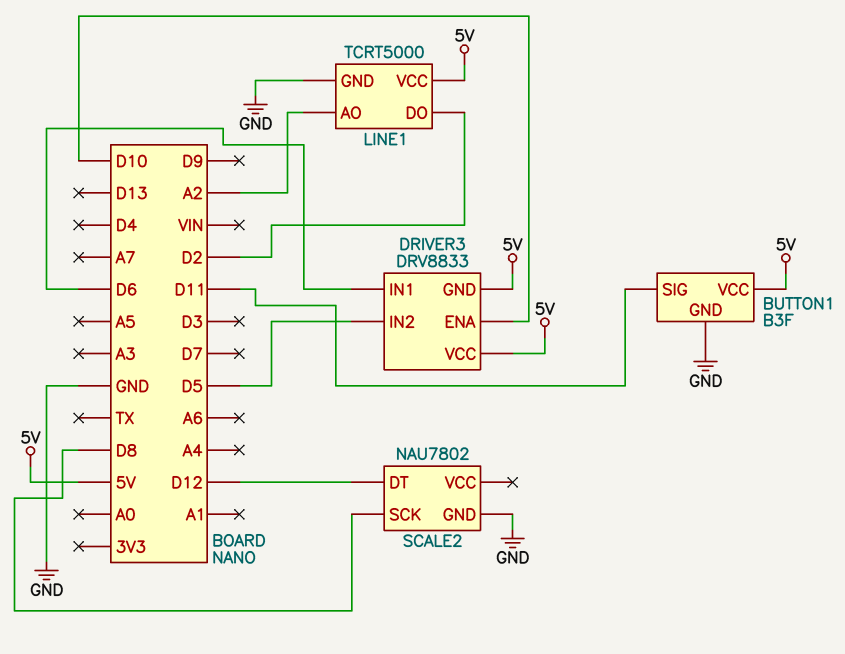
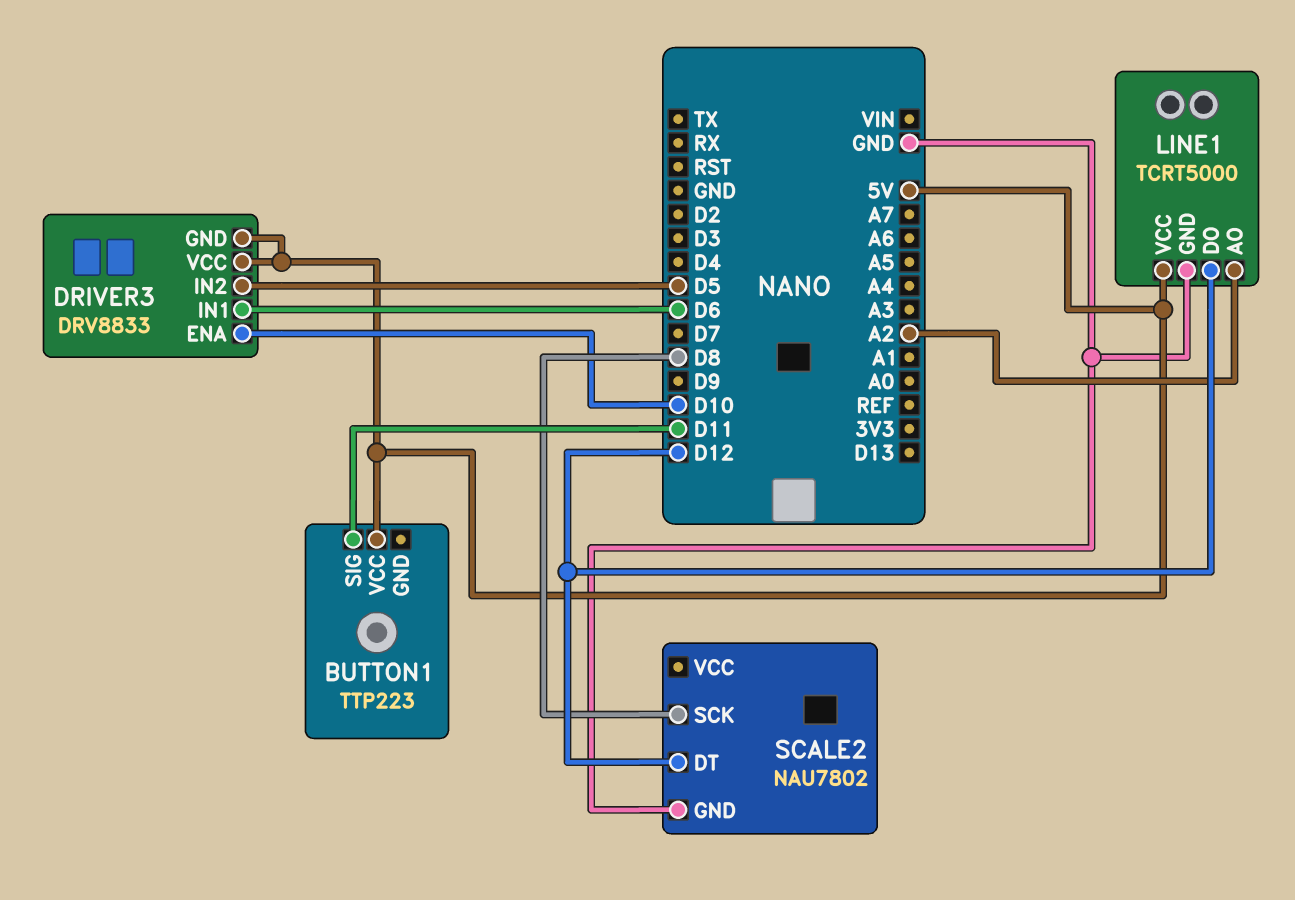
BUTTON1: B3F -> TTP223
BUTTON1 pin GND: GND -> none
LINE1 pin DO: D2 -> D12

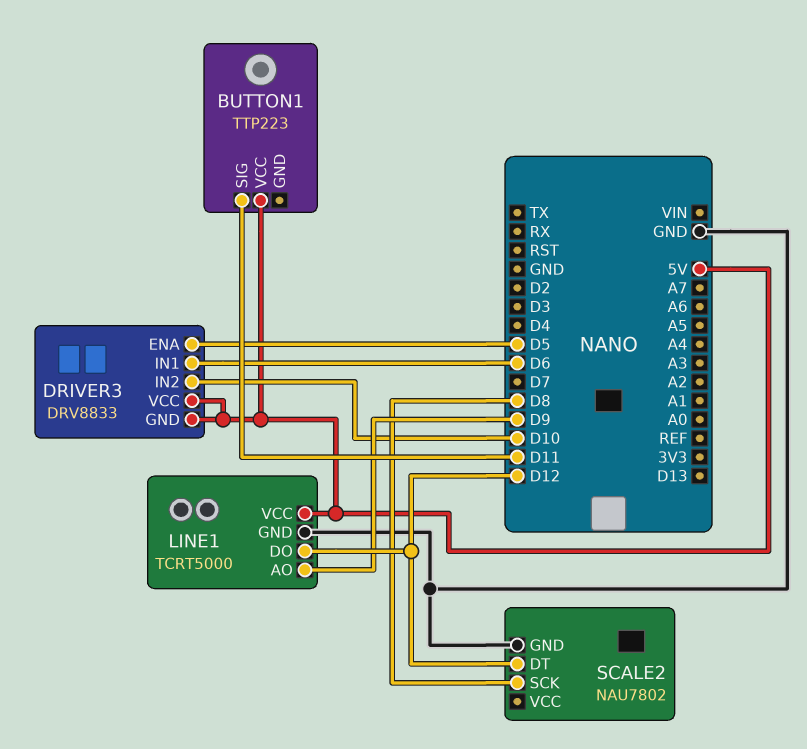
DRIVER3 pin ENA: D10 -> D5
DRIVER3 pin IN2: D5 -> D10
LINE1 pin AO: A2 -> D9

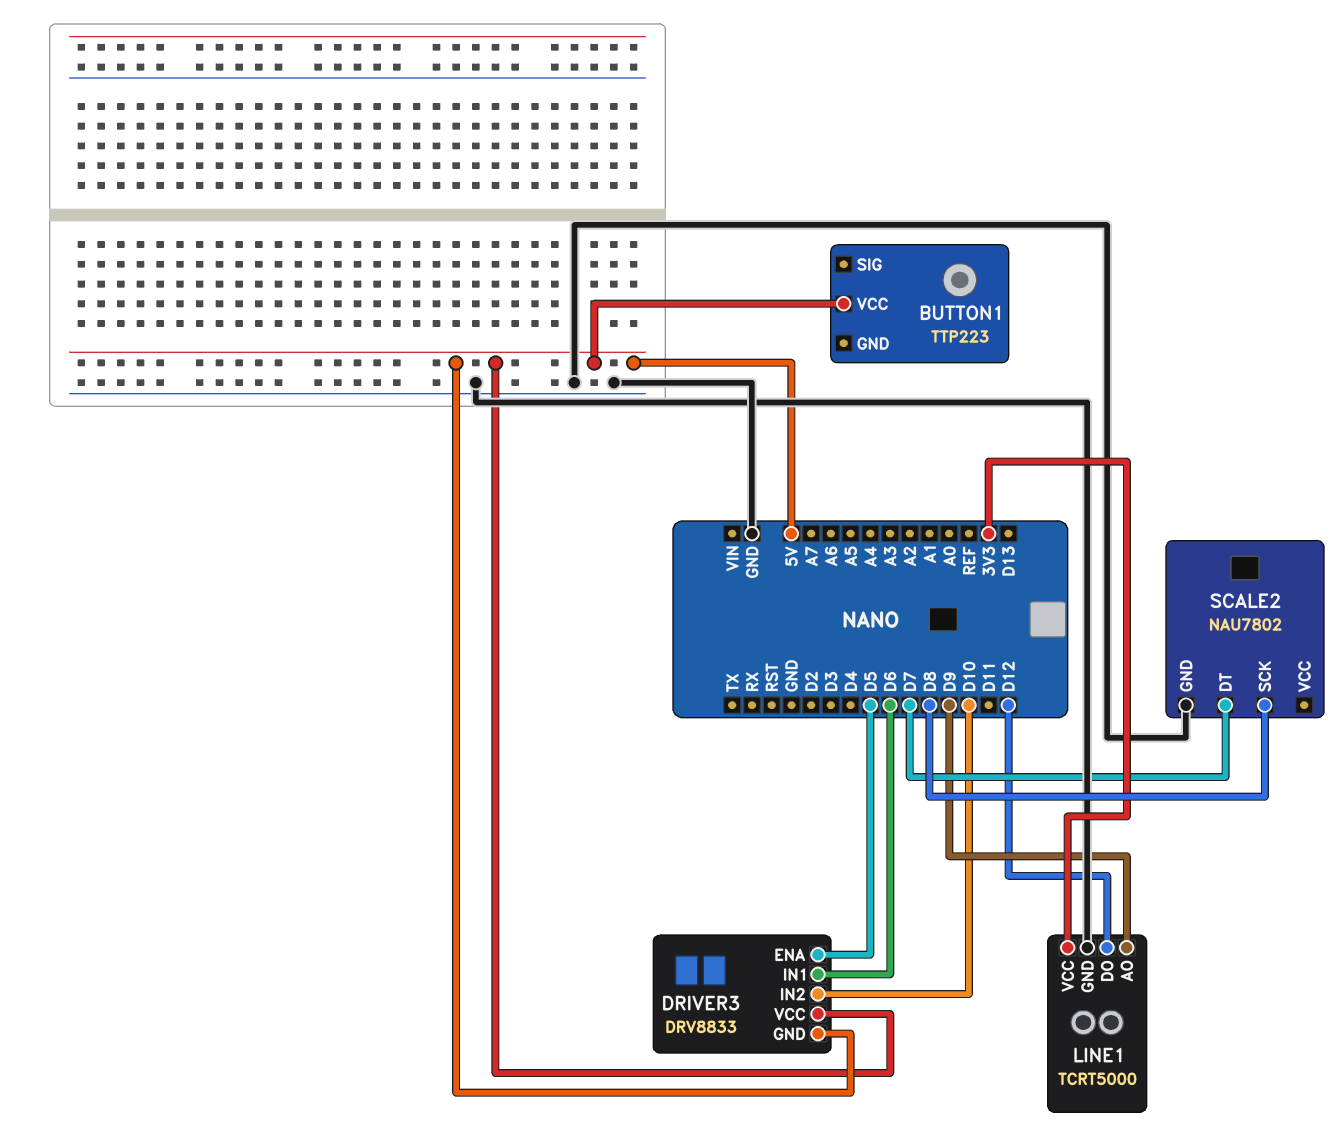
BUTTON1 pin SIG: D11 -> none
LINE1 pin VCC: 5V -> 3V3
SCALE2 pin DT: D12 -> D7

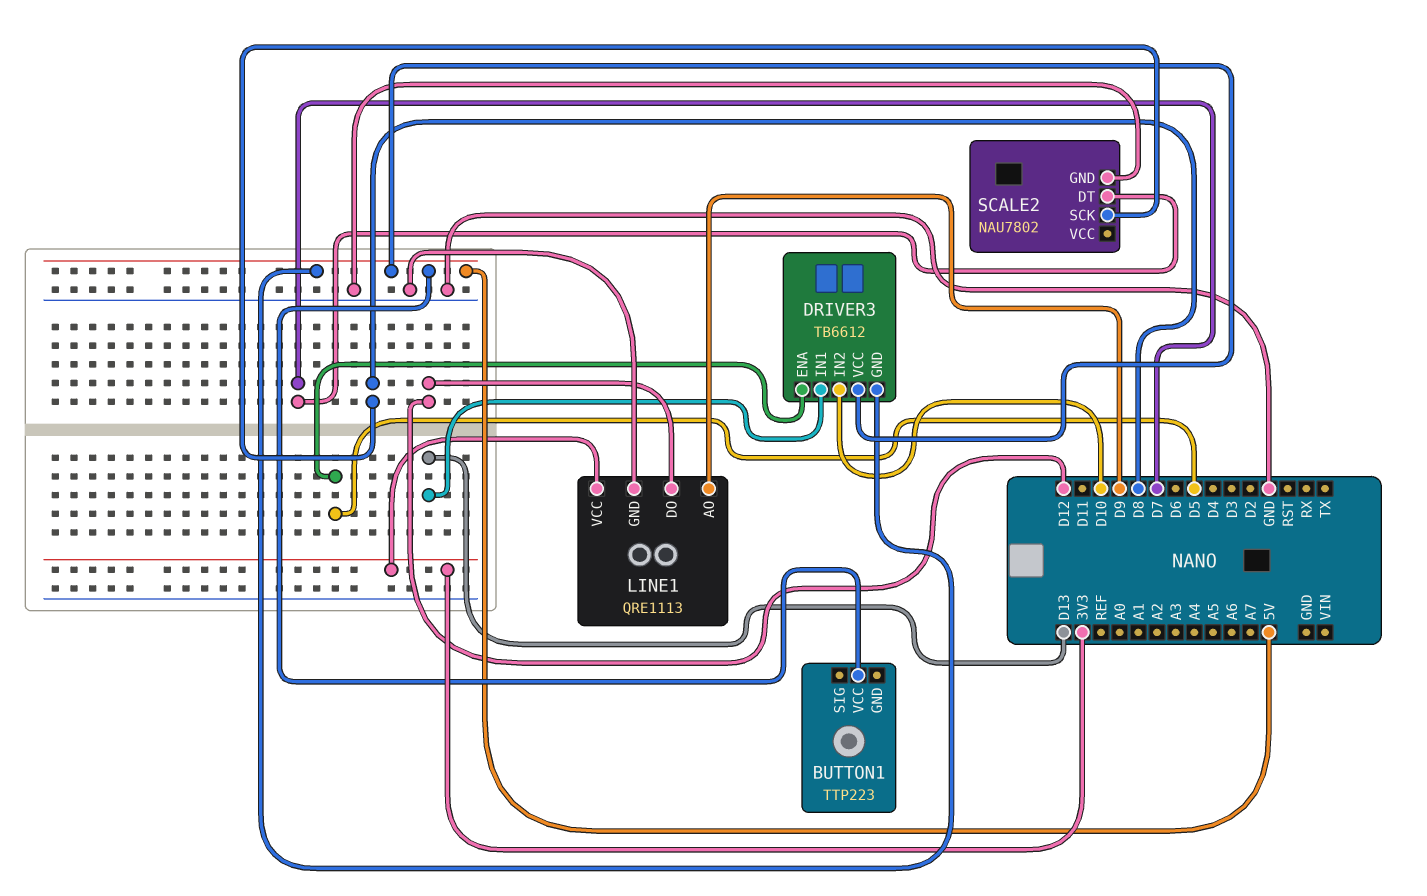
DRIVER3: DRV8833 -> TB6612
DRIVER3 pin IN1: D6 -> D13
LINE1: TCRT5000 -> QRE1113

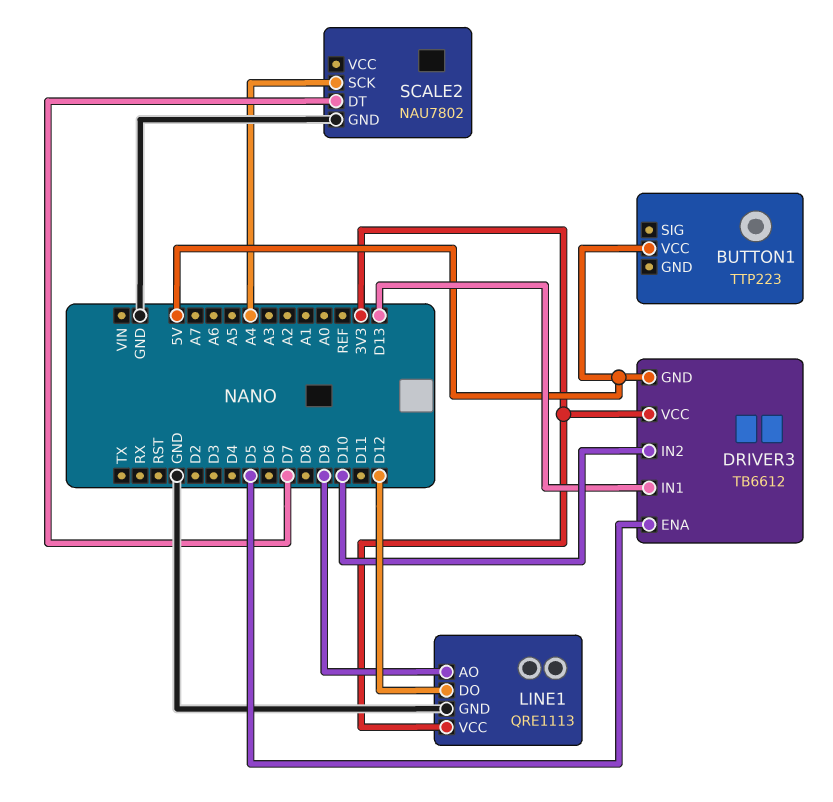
DRIVER3 pin VCC: 5V -> 3V3
SCALE2 pin SCK: D8 -> A4

